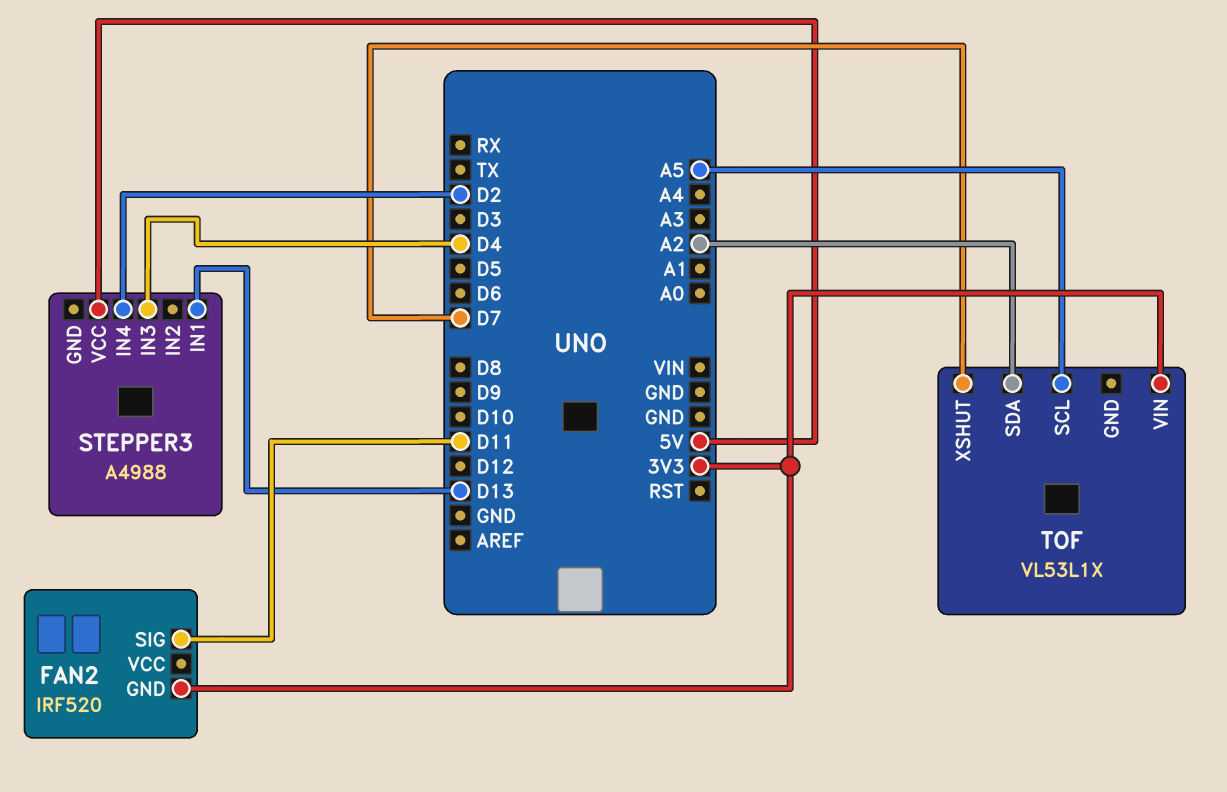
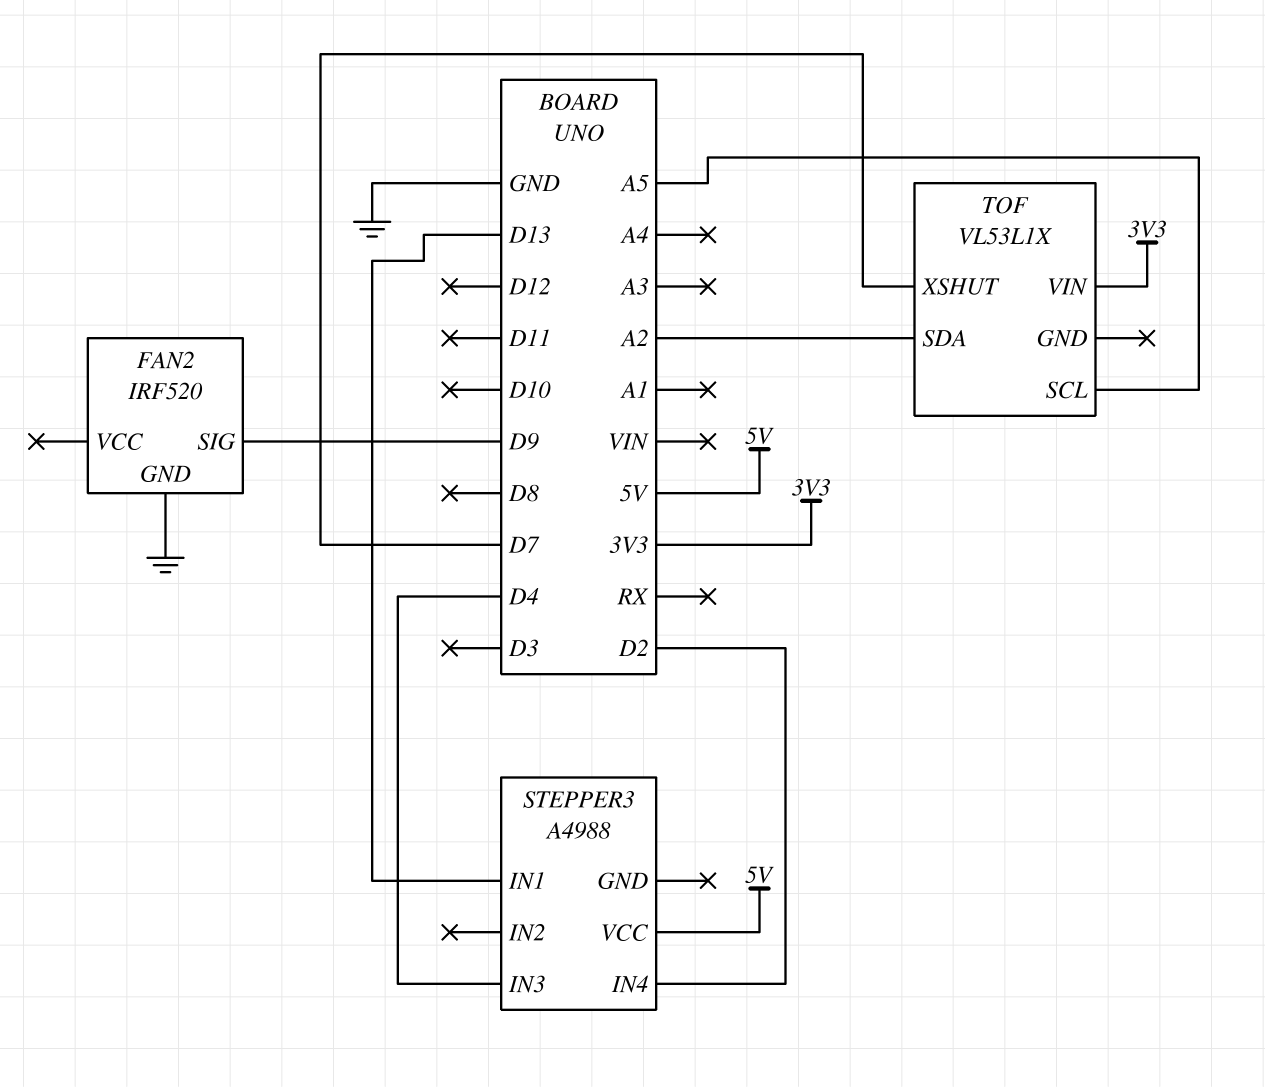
FAN2 pin GND: 3V3 -> GND
FAN2 pin SIG: D11 -> D9

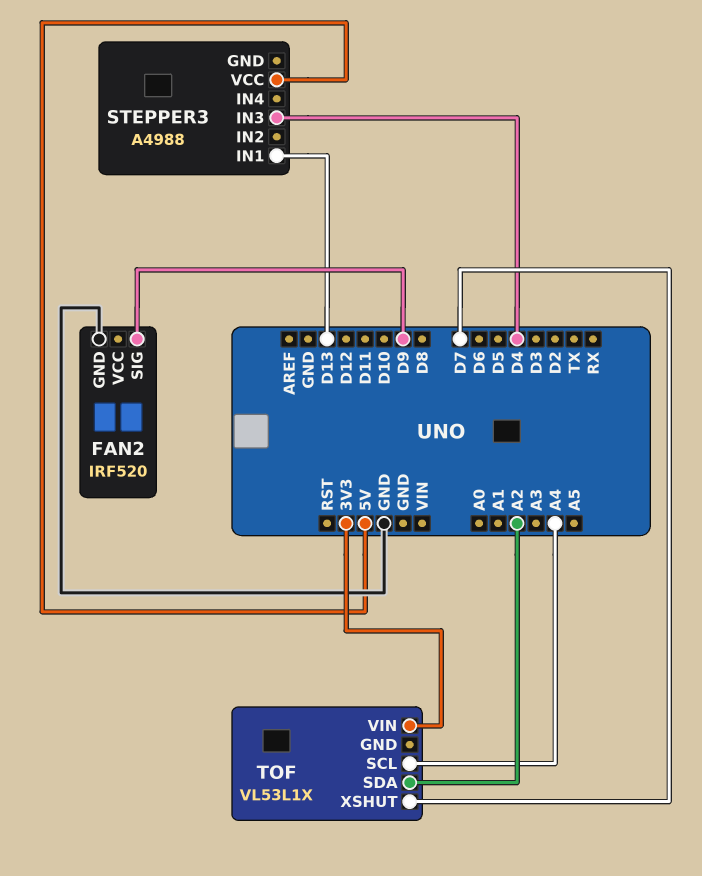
STEPPER3 pin IN4: D2 -> none
TOF pin SCL: A5 -> A4

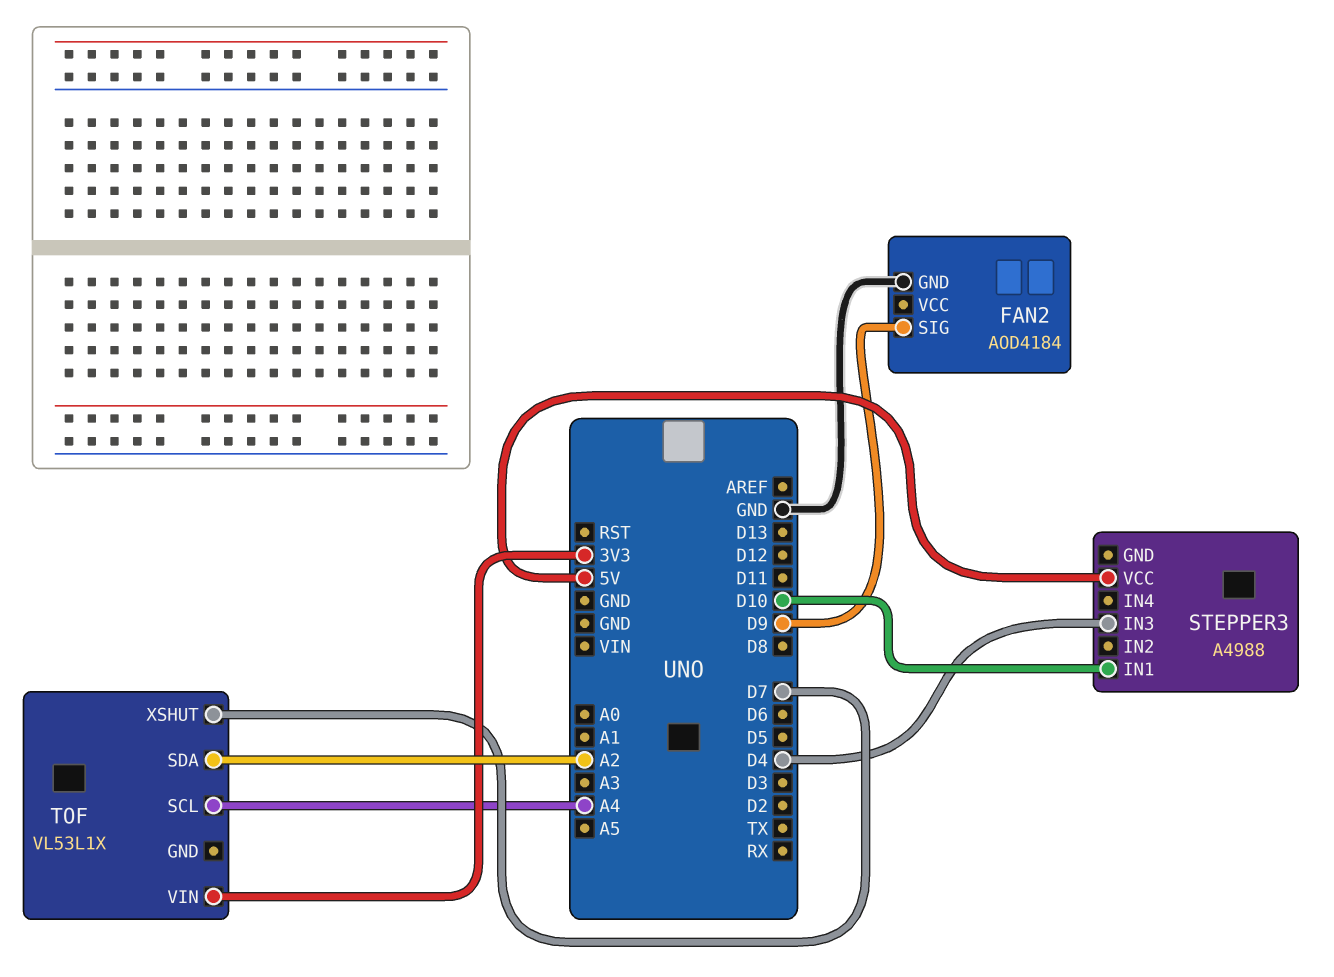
FAN2: IRF520 -> AOD4184
STEPPER3 pin IN1: D13 -> D10

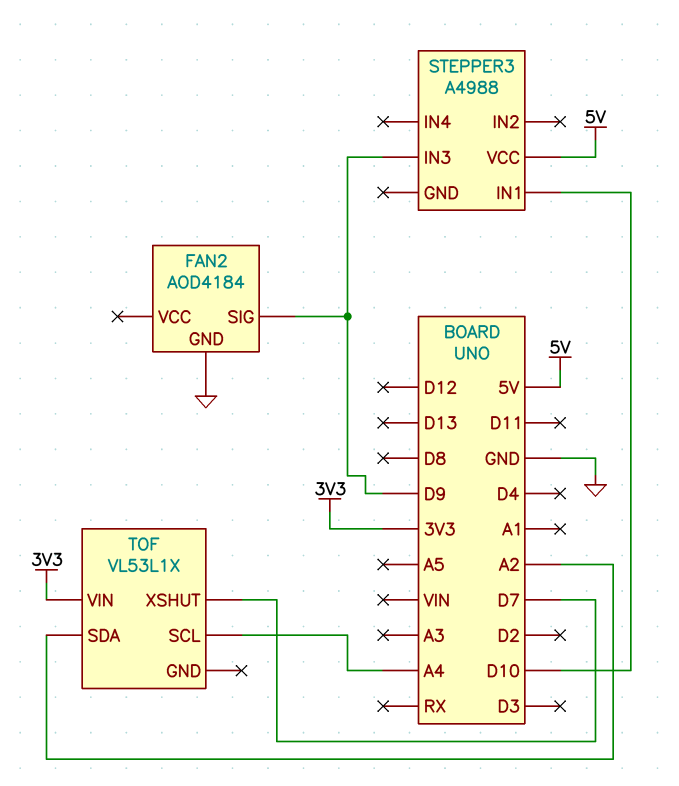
STEPPER3 pin IN3: D4 -> D9

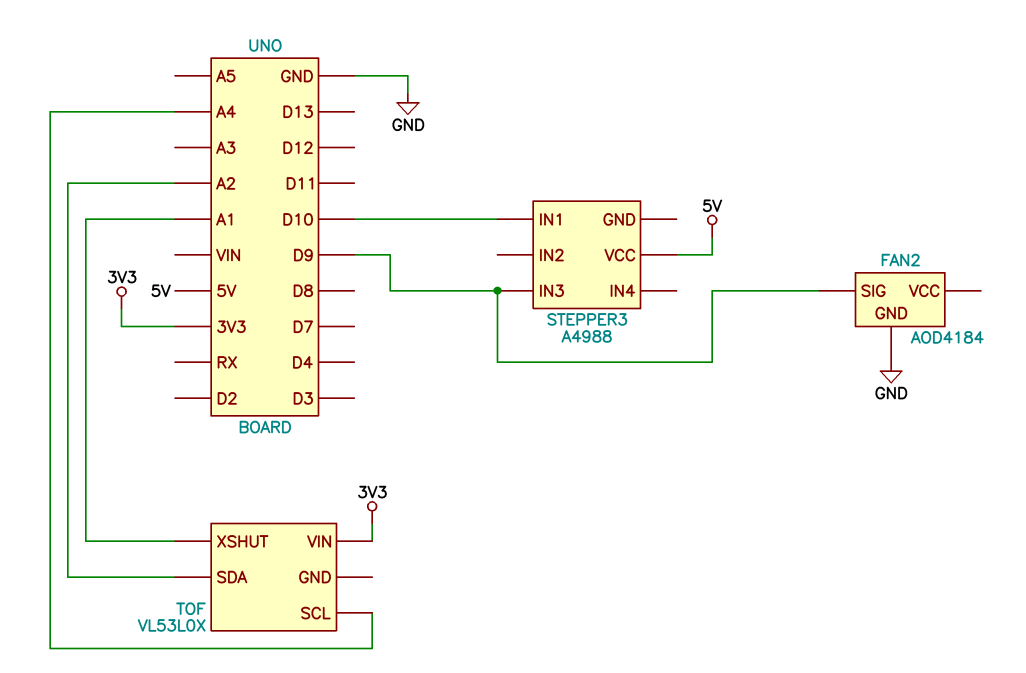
TOF: VL53L1X -> VL53L0X
TOF pin XSHUT: D7 -> A1

